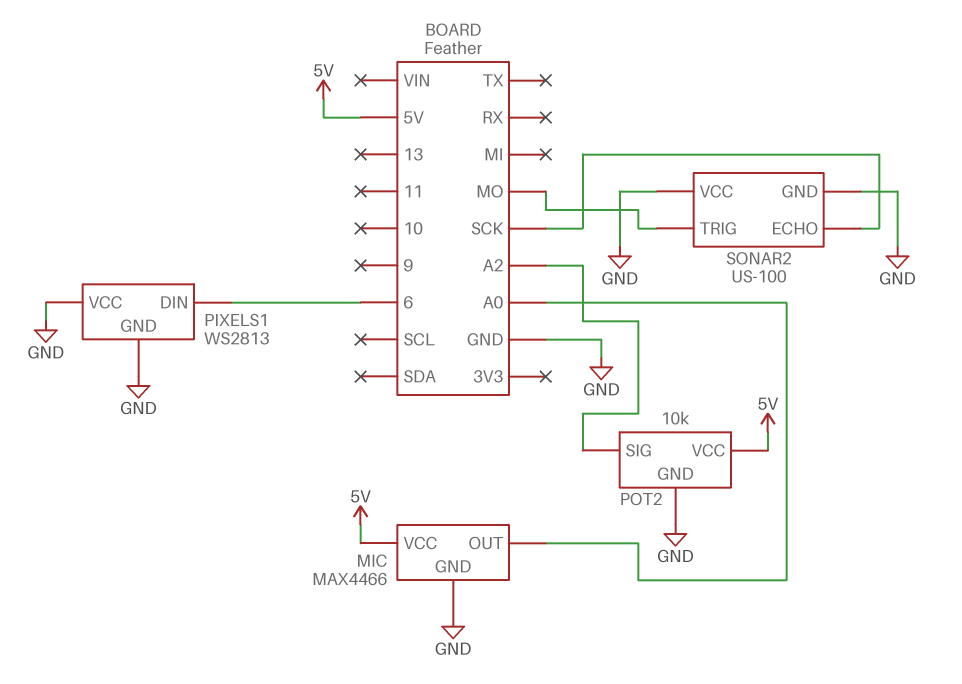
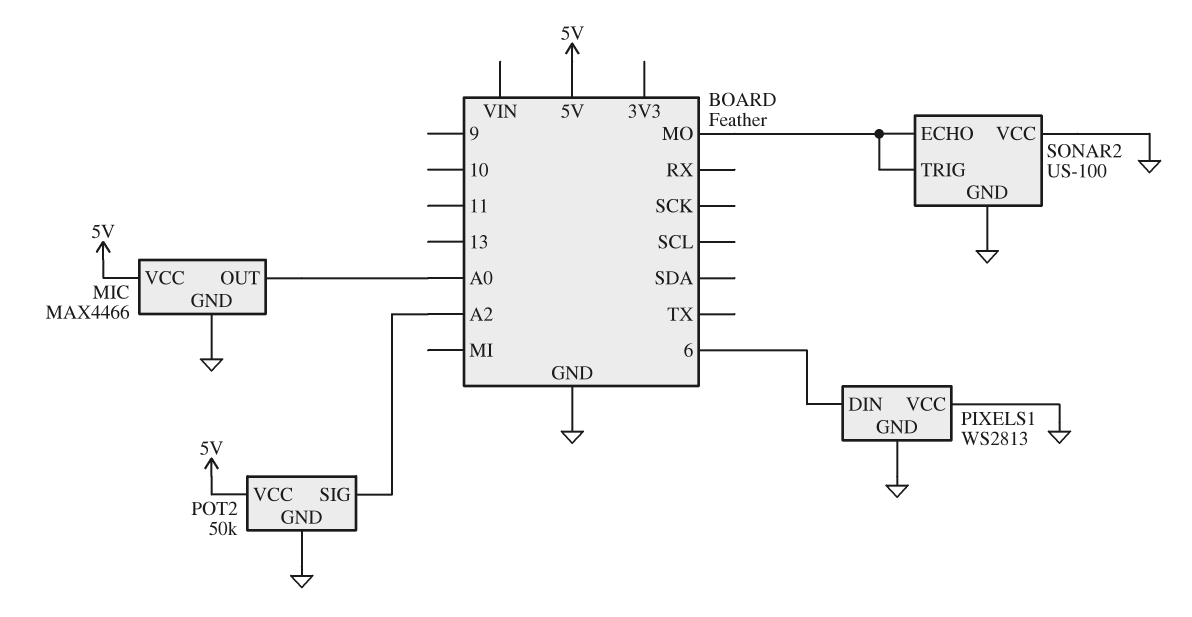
POT2: 10k -> 50k
SONAR2 pin ECHO: SCK -> MO

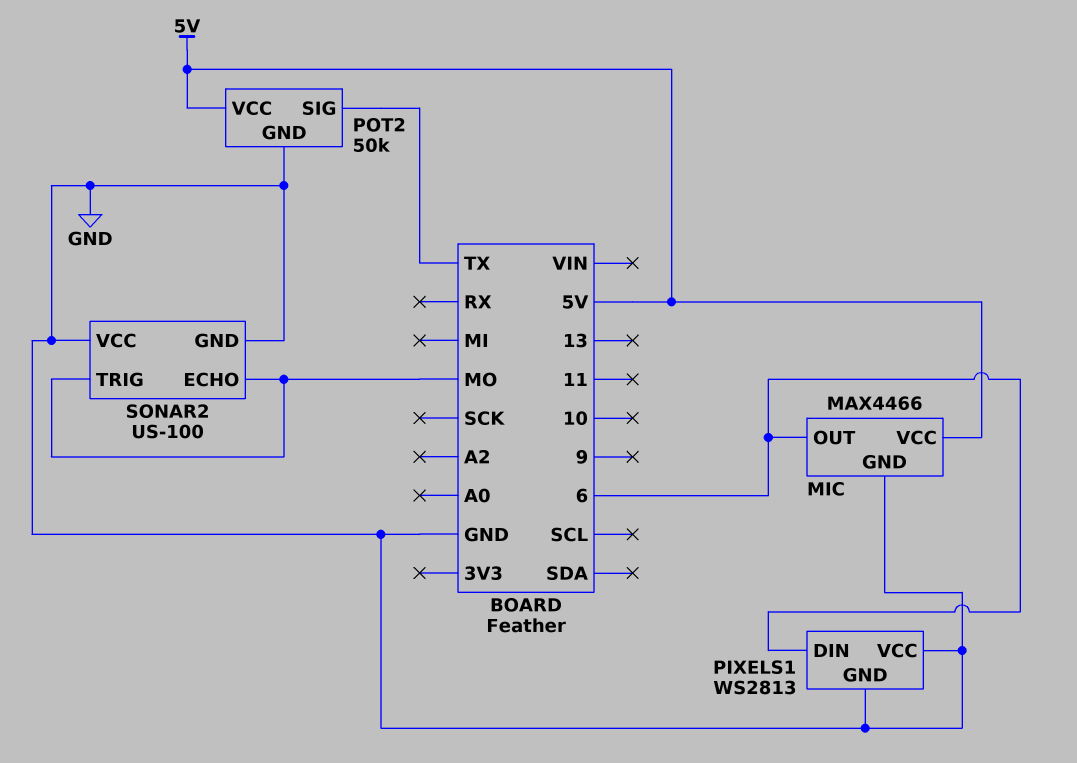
MIC pin OUT: A0 -> 6
POT2 pin SIG: A2 -> TX

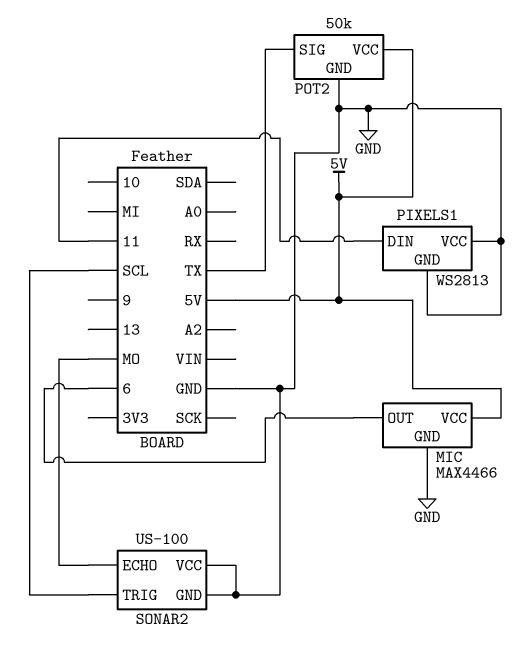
PIXELS1 pin DIN: 6 -> 11
SONAR2 pin TRIG: MO -> SCL

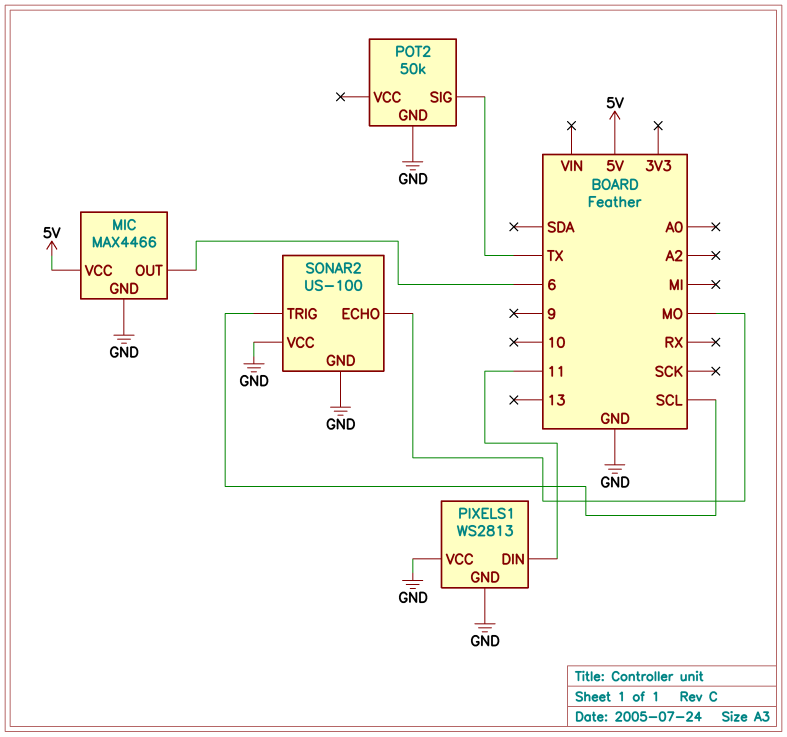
POT2 pin VCC: 5V -> none

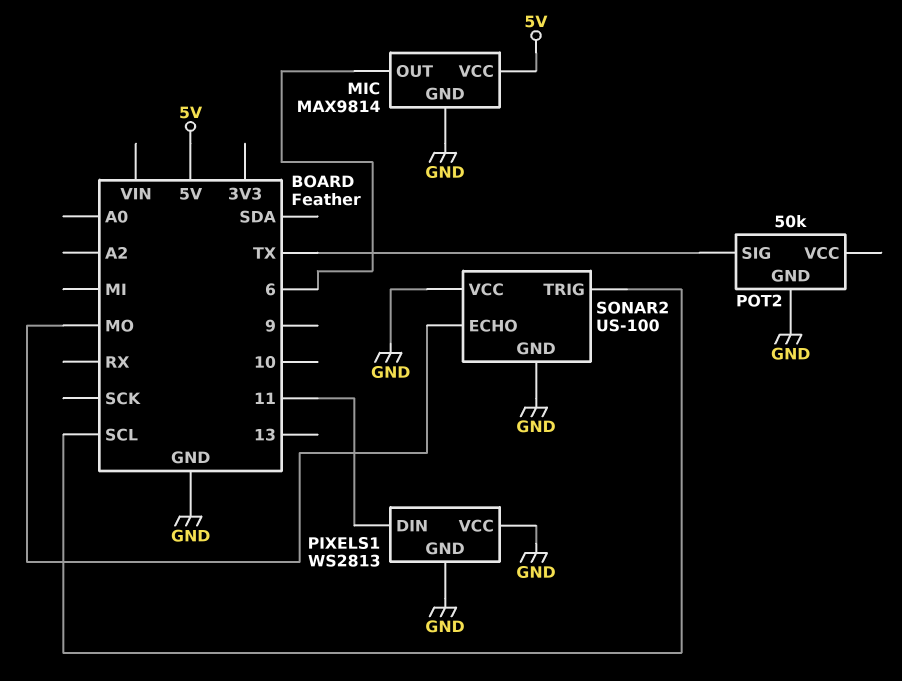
MIC: MAX4466 -> MAX9814

